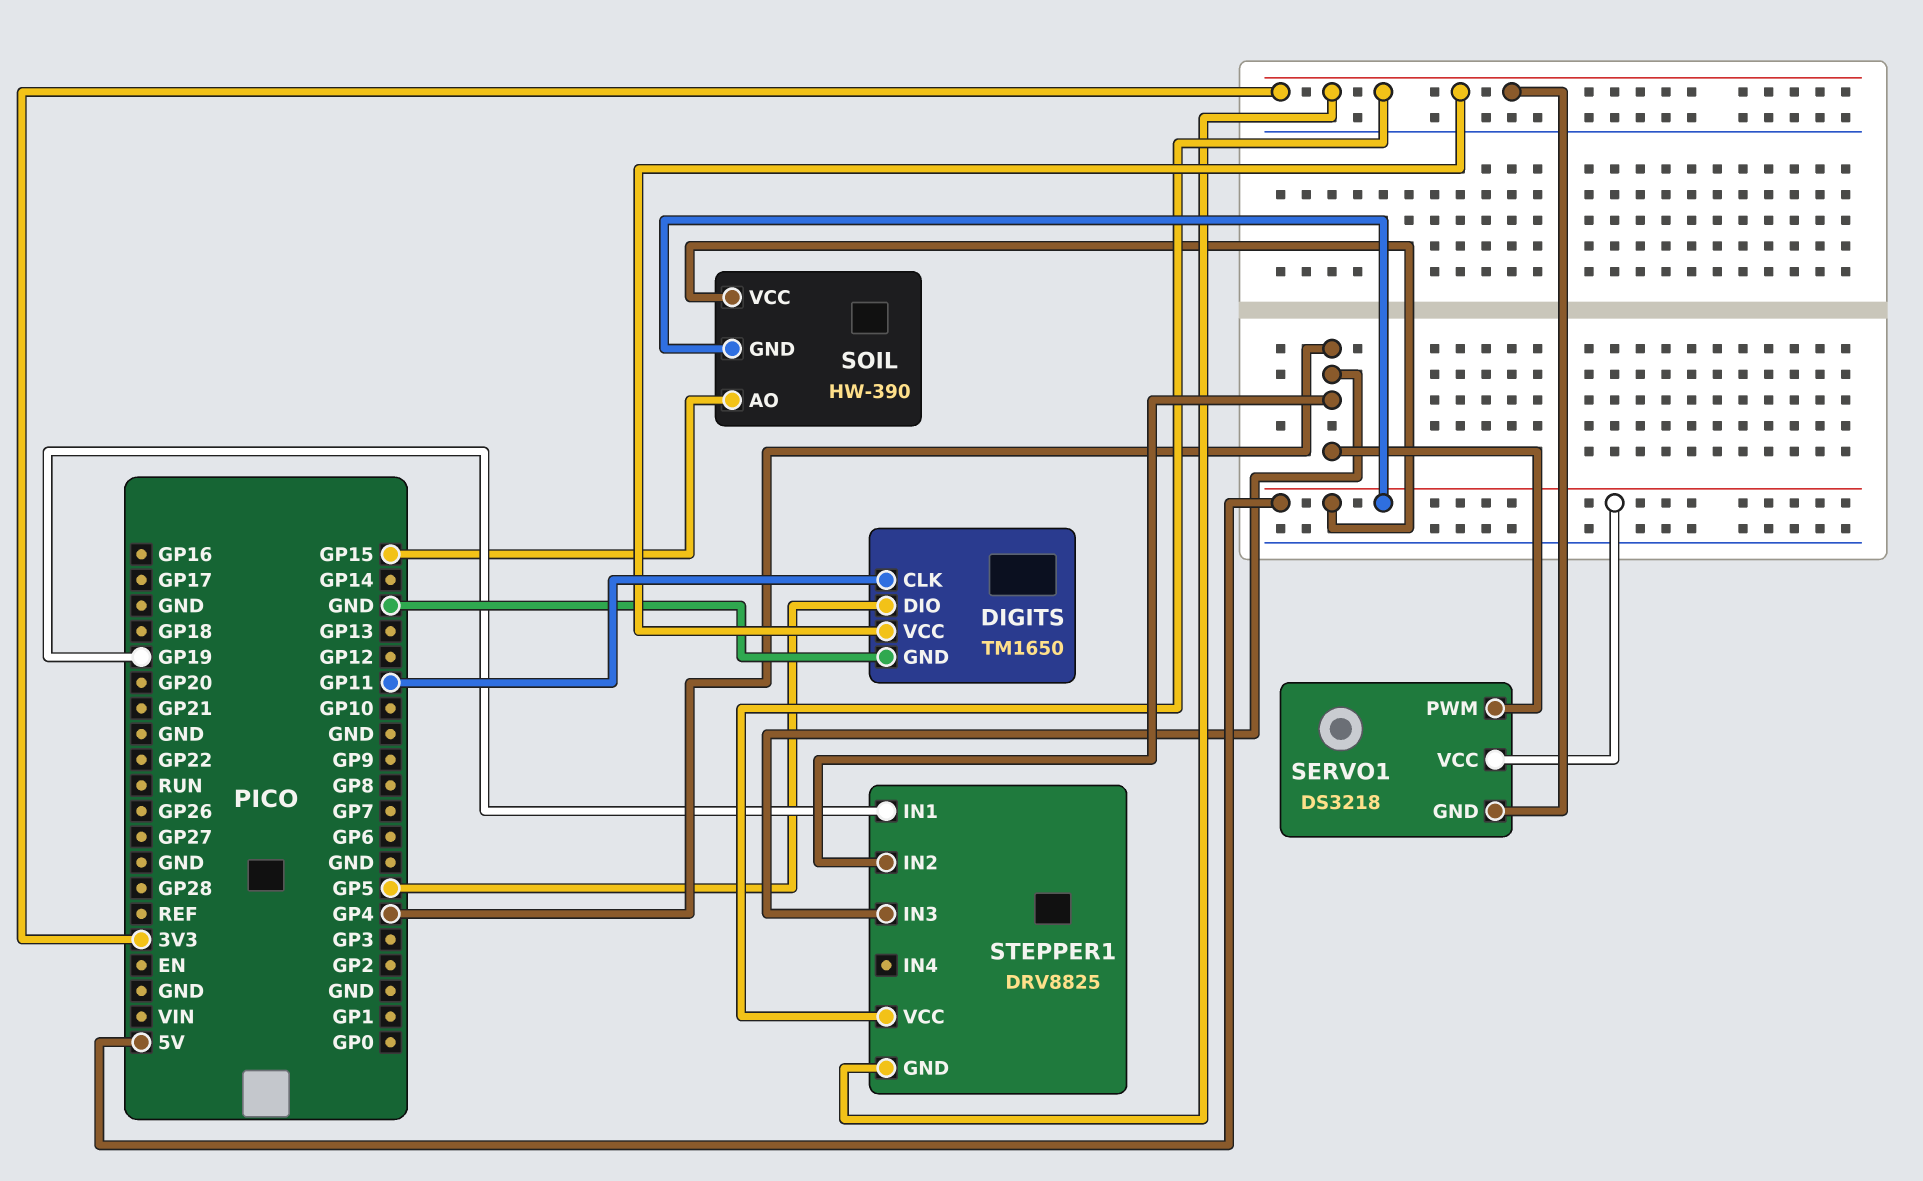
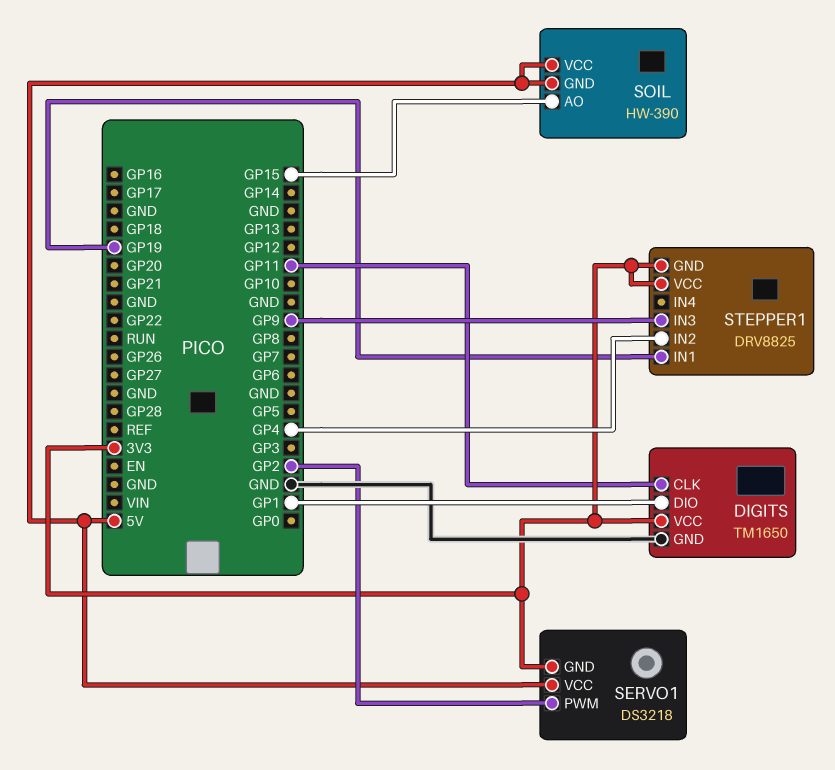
DIGITS pin DIO: GP5 -> GP1
SERVO1 pin PWM: GP4 -> GP2
STEPPER1 pin IN3: GP4 -> GP9

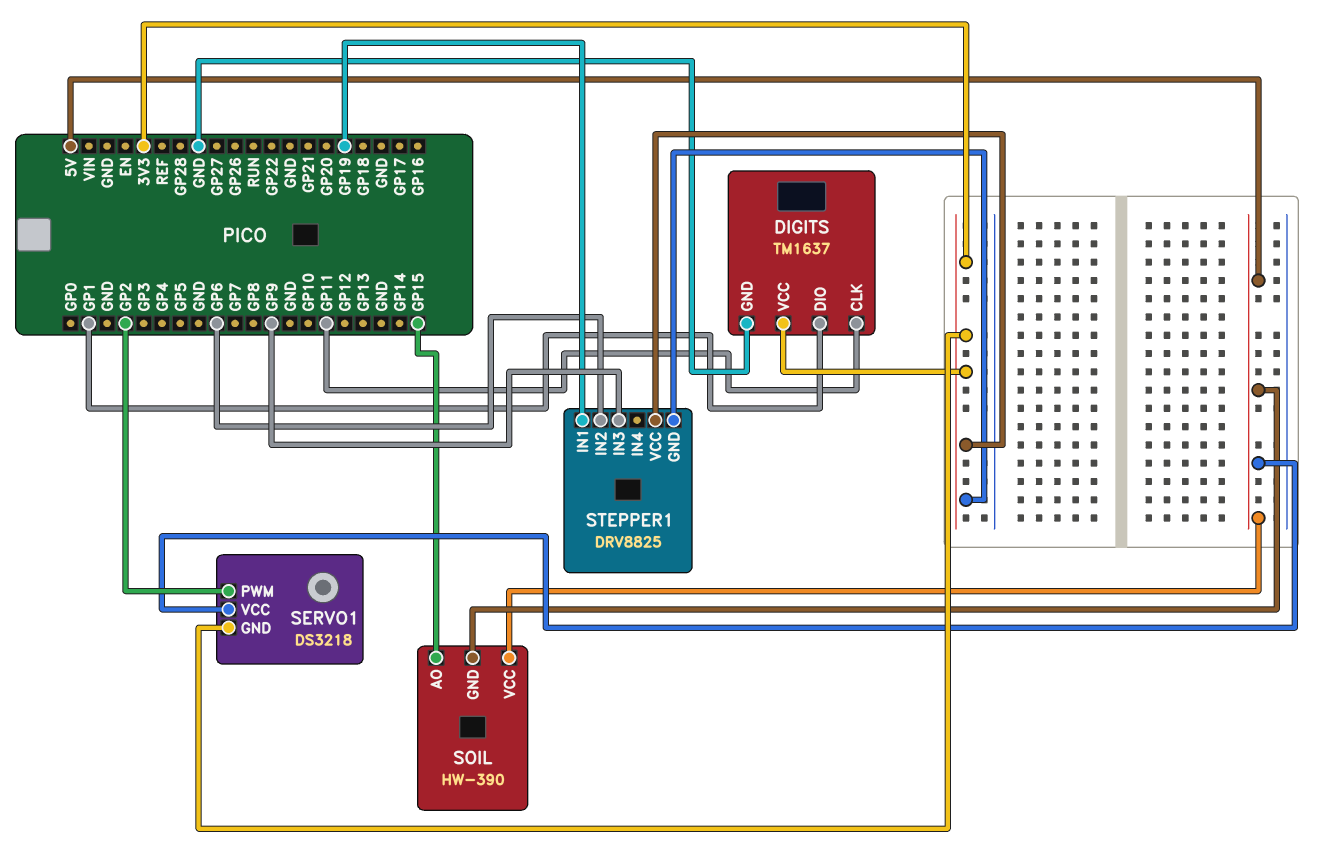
DIGITS: TM1650 -> TM1637
STEPPER1 pin IN2: GP4 -> GP6

